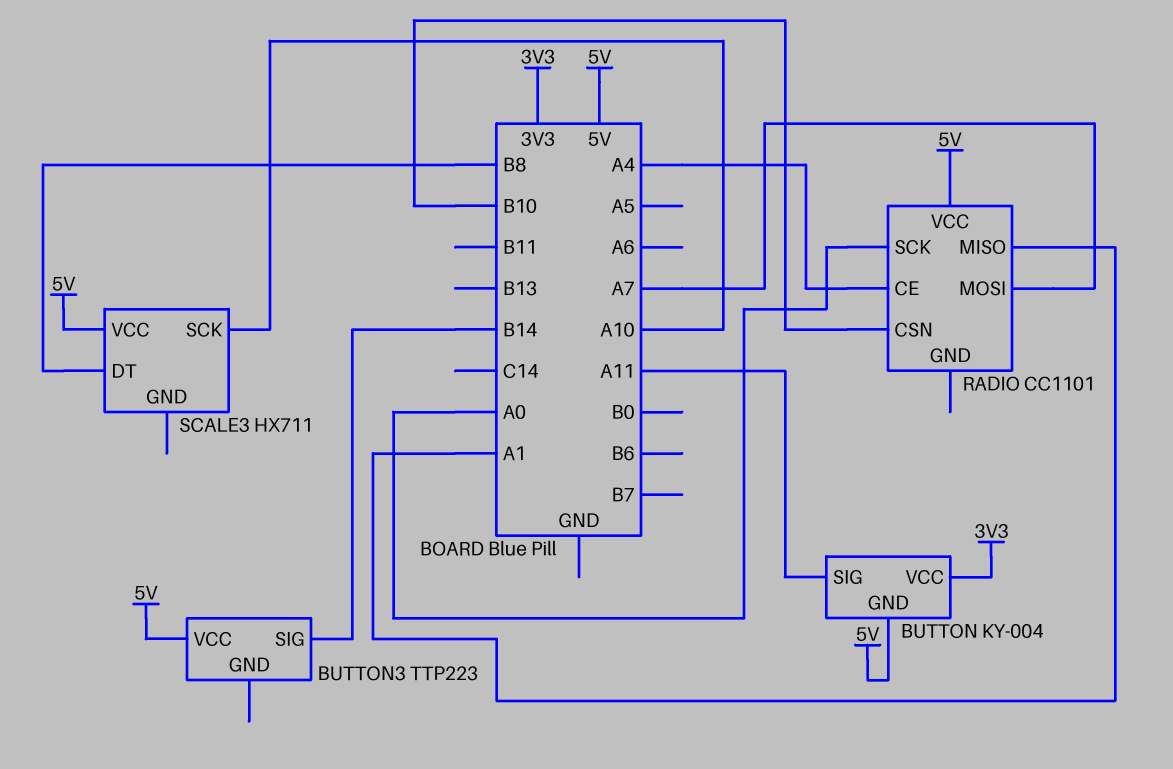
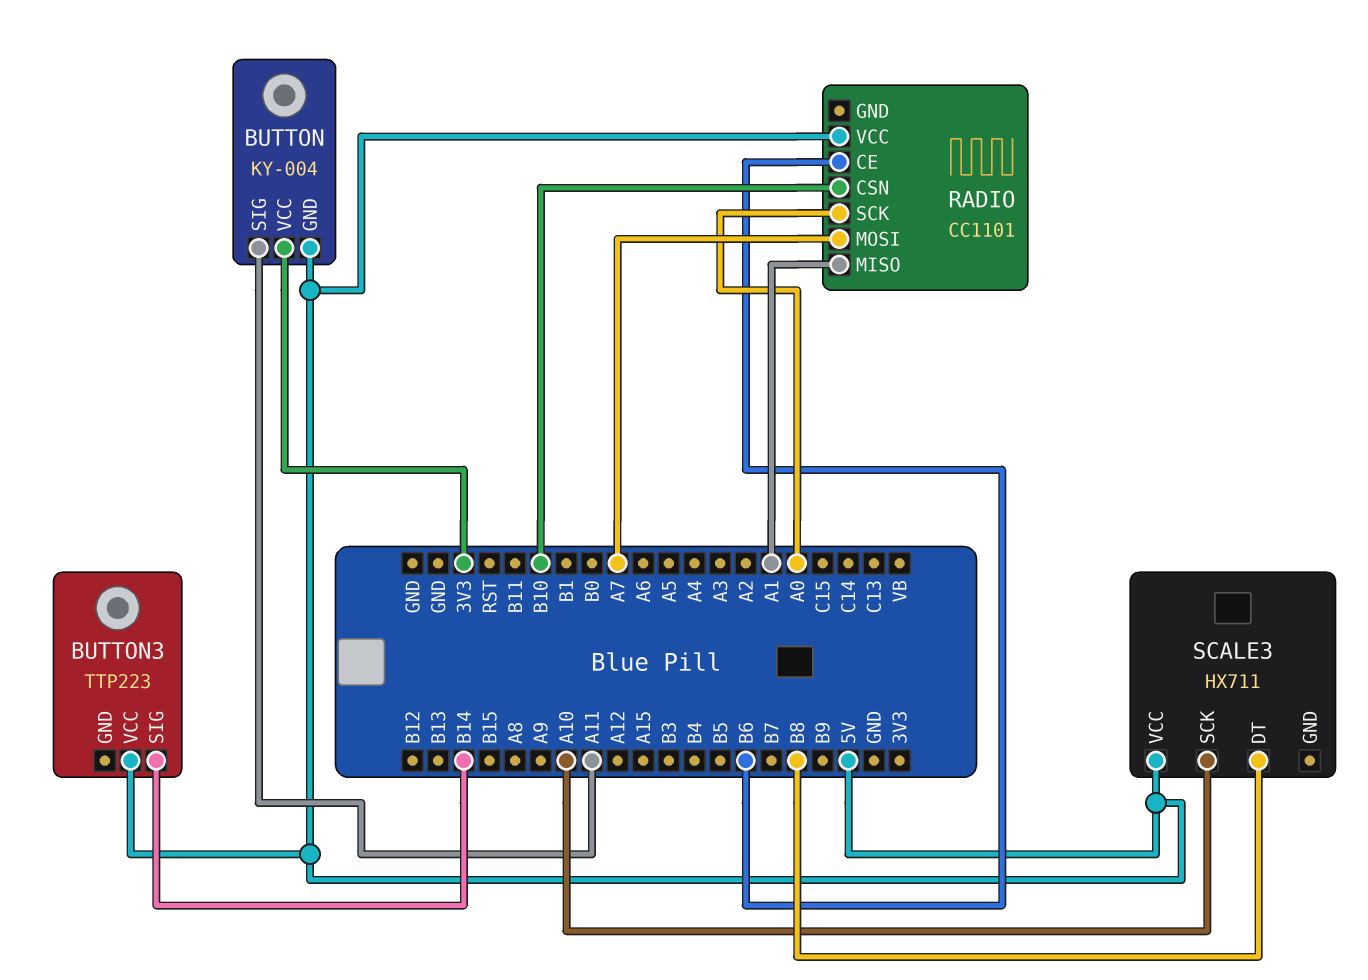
RADIO pin CE: A4 -> B6

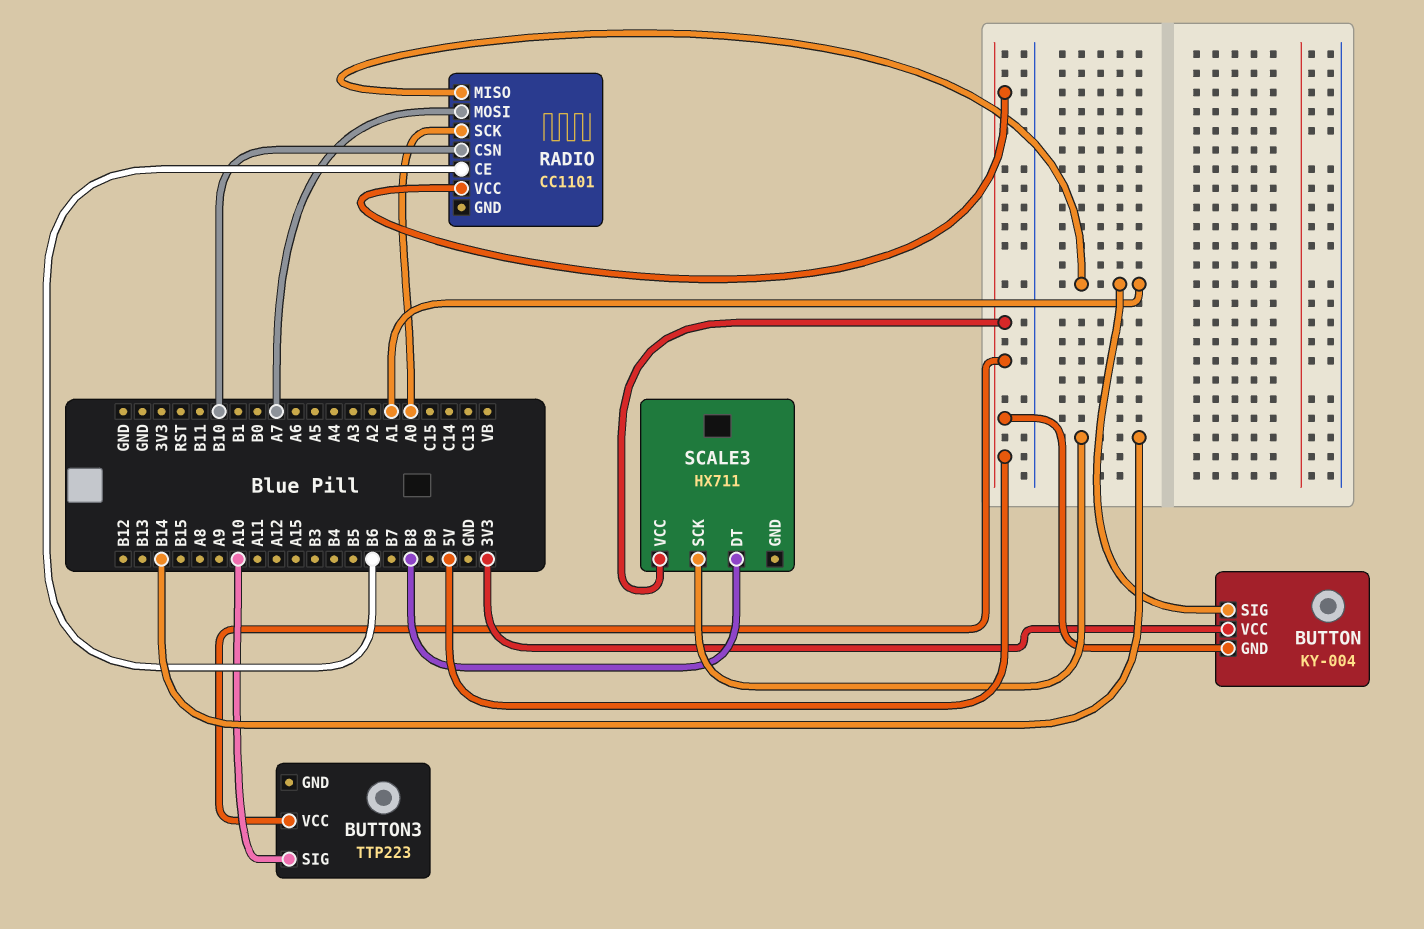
BUTTON pin SIG: A11 -> A1
BUTTON3 pin SIG: B14 -> A10
SCALE3 pin SCK: A10 -> B14

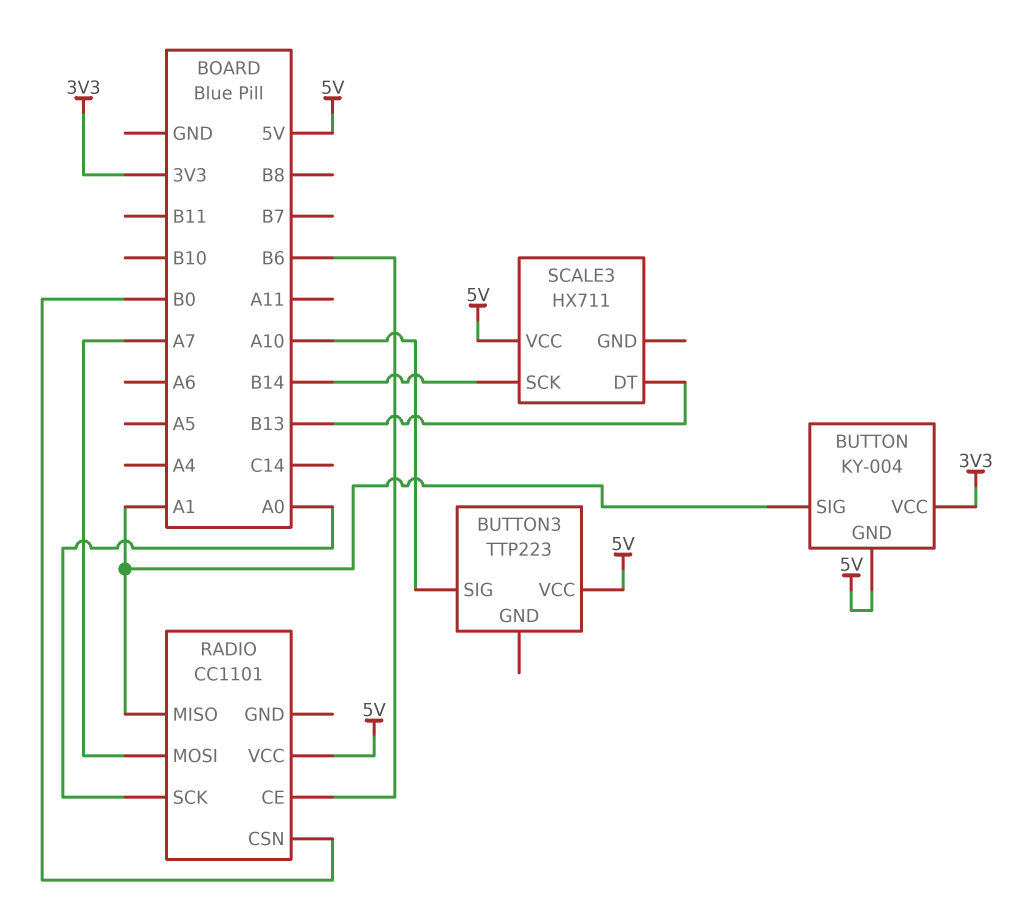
RADIO pin CSN: B10 -> B0
SCALE3 pin DT: B8 -> B13

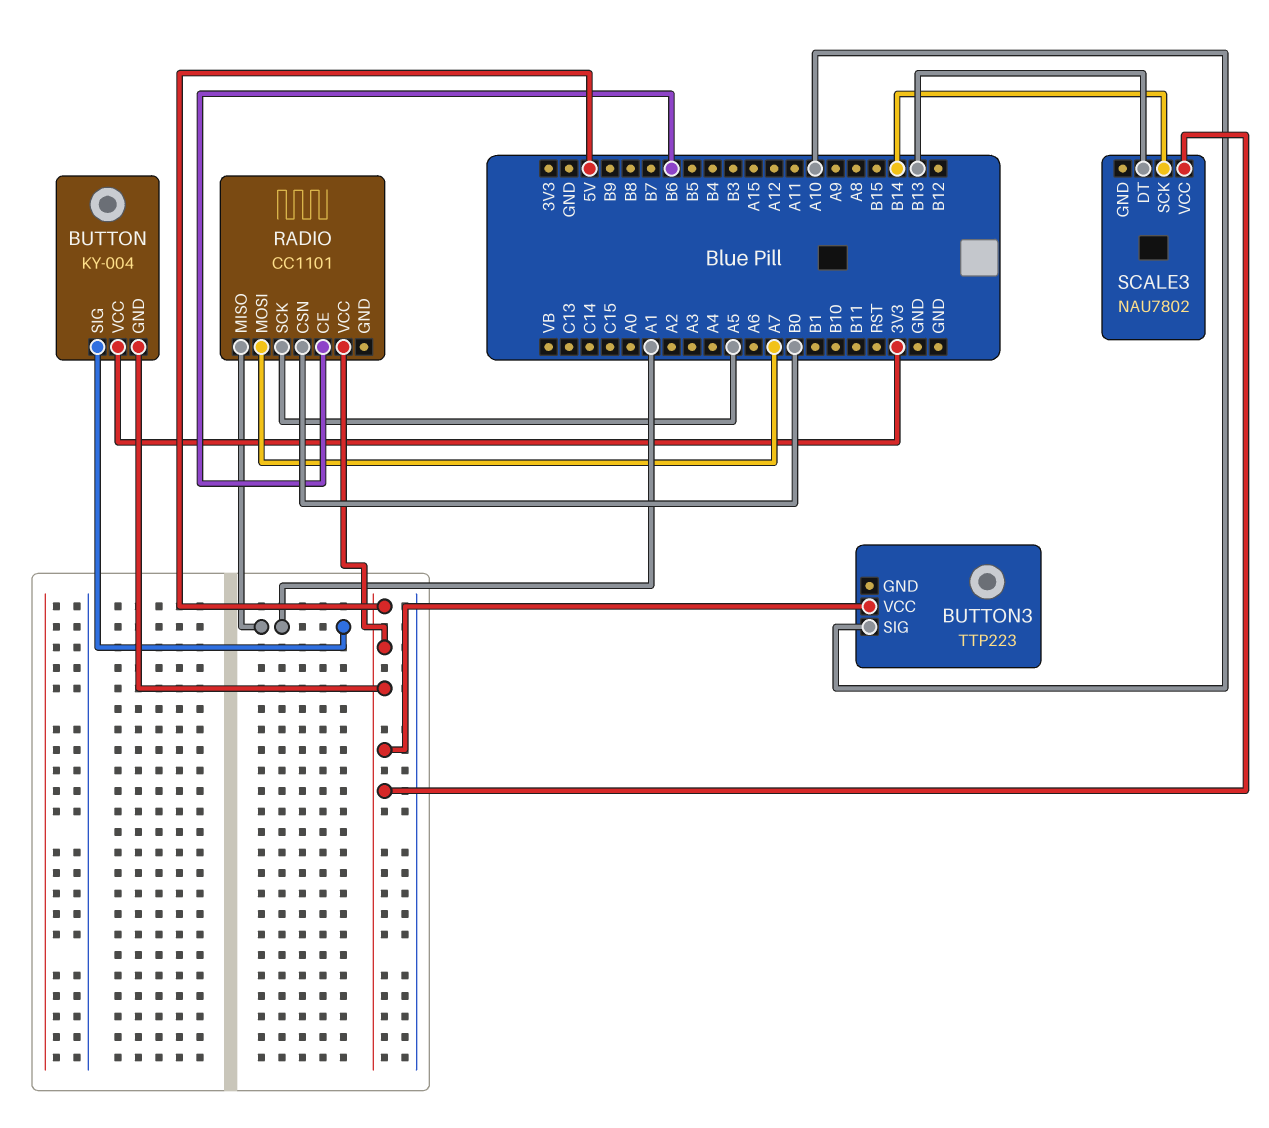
RADIO pin SCK: A0 -> A5
SCALE3: HX711 -> NAU7802

